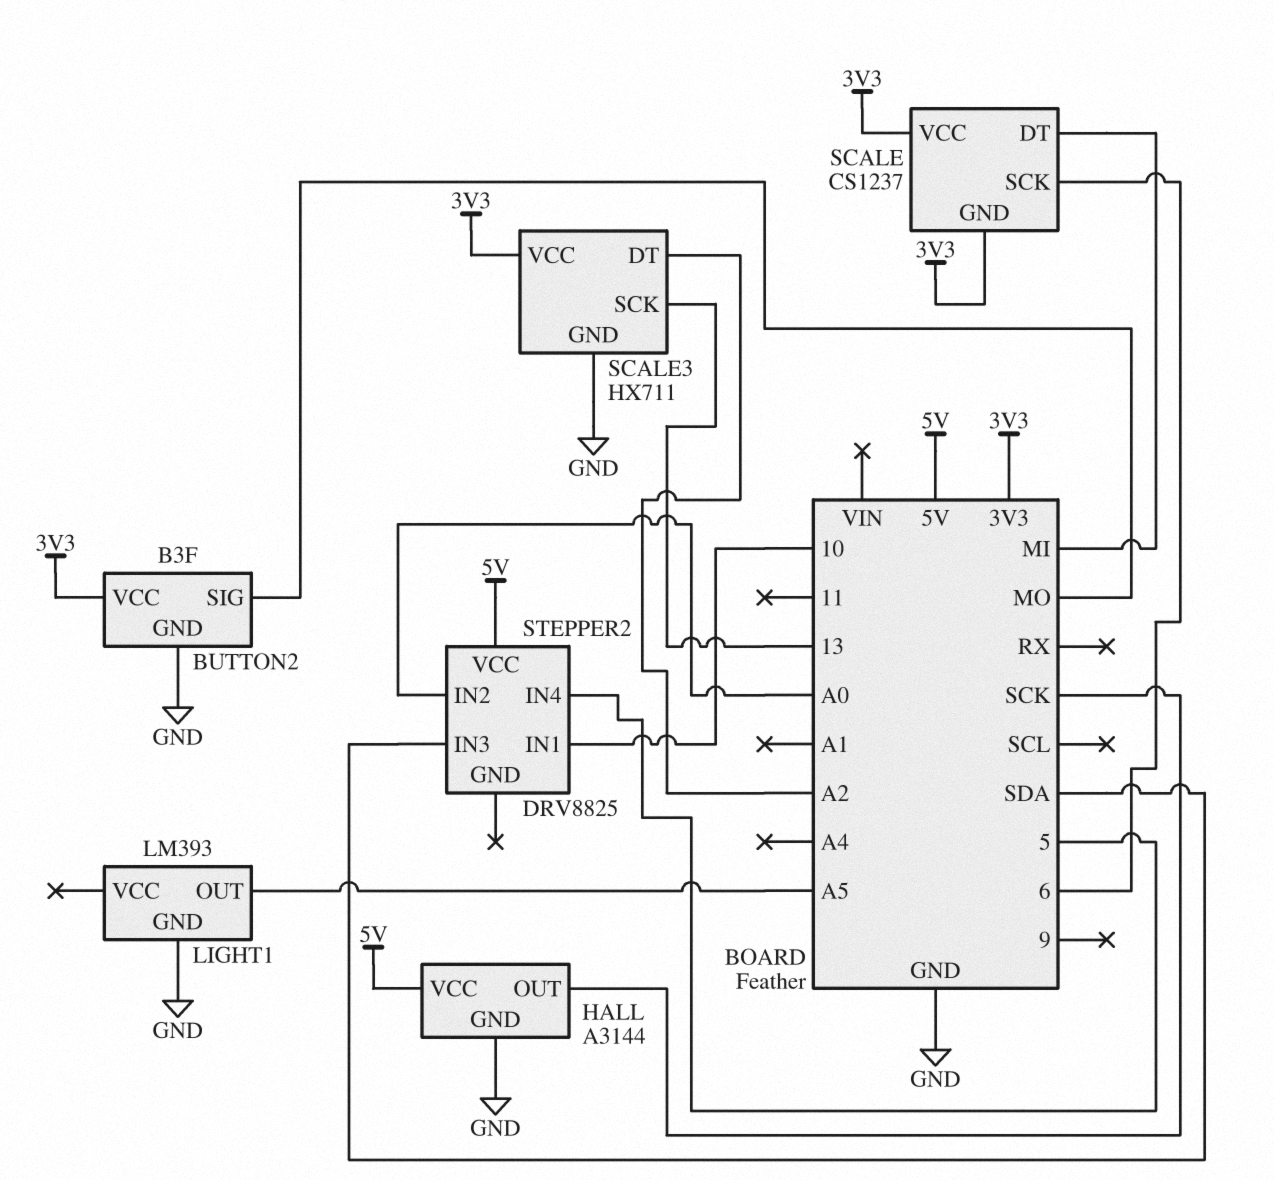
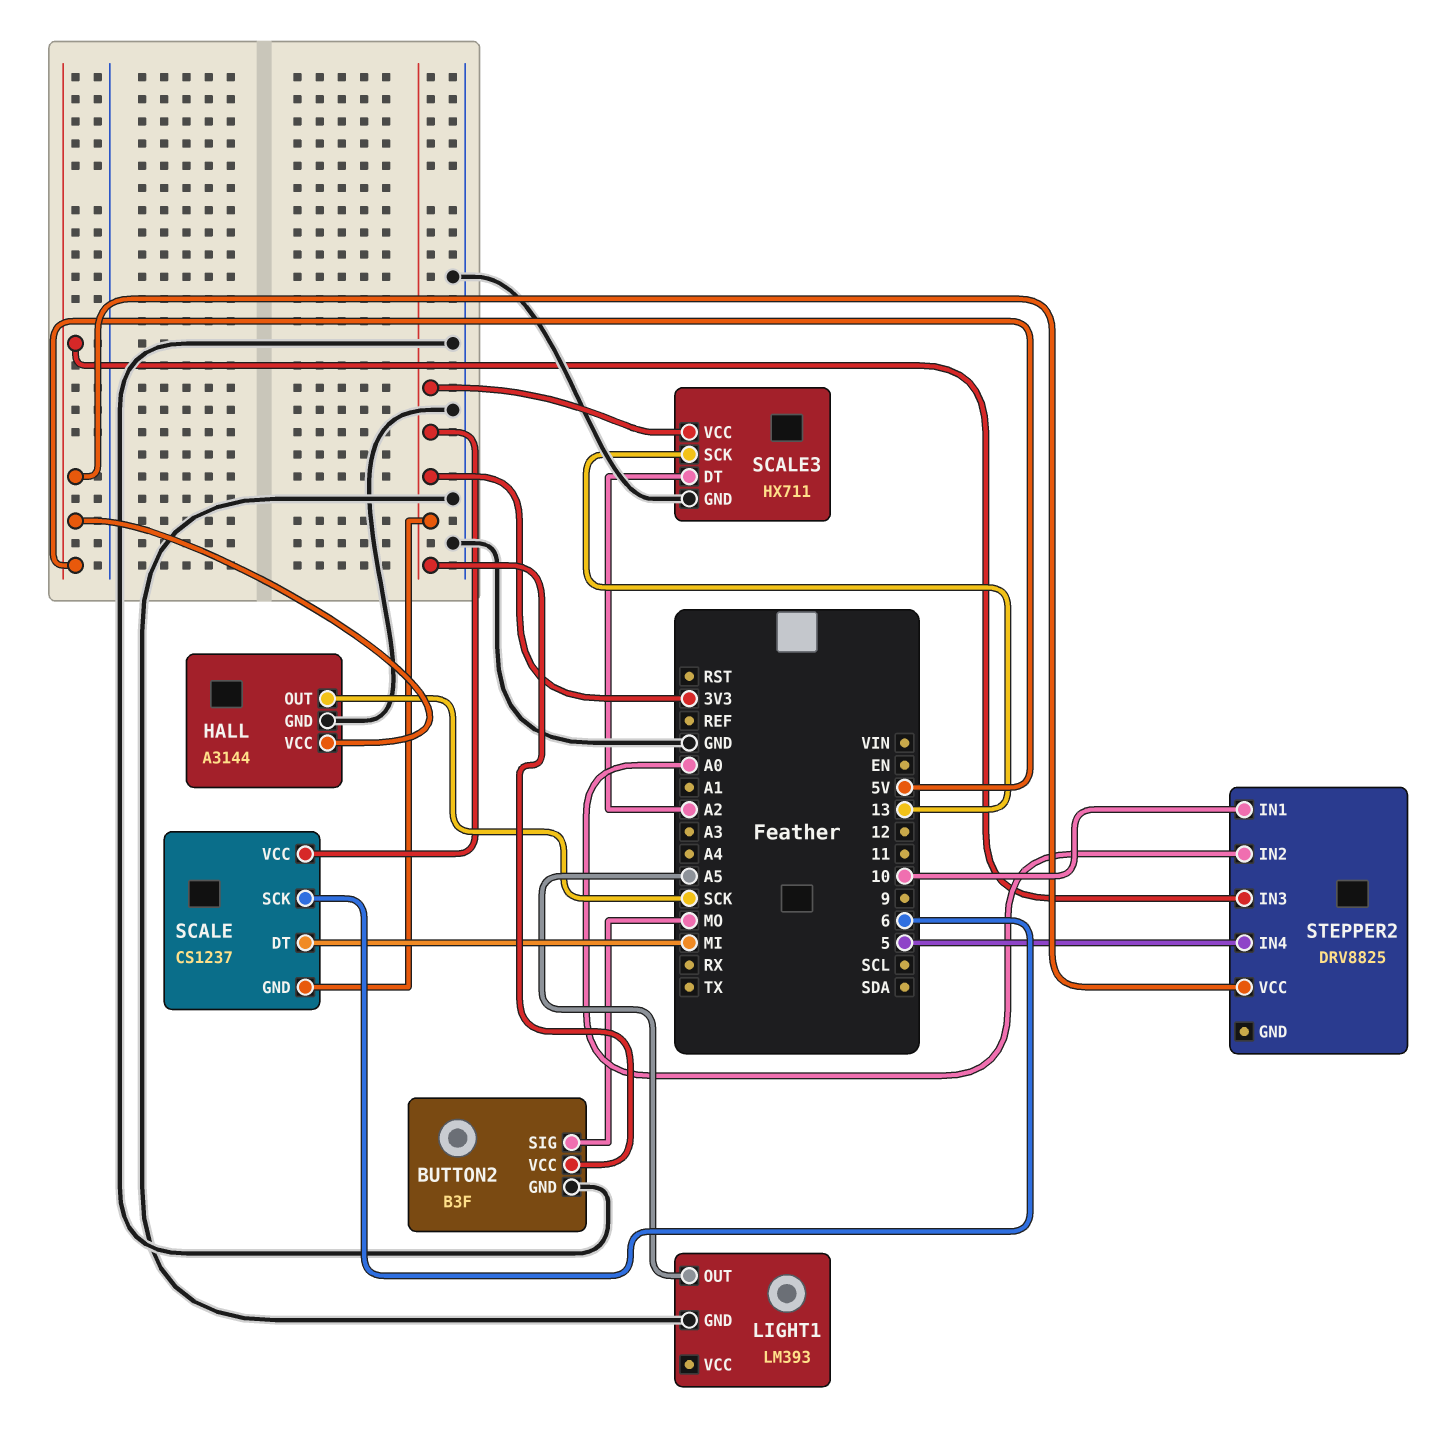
STEPPER2 pin IN3: SDA -> 5V

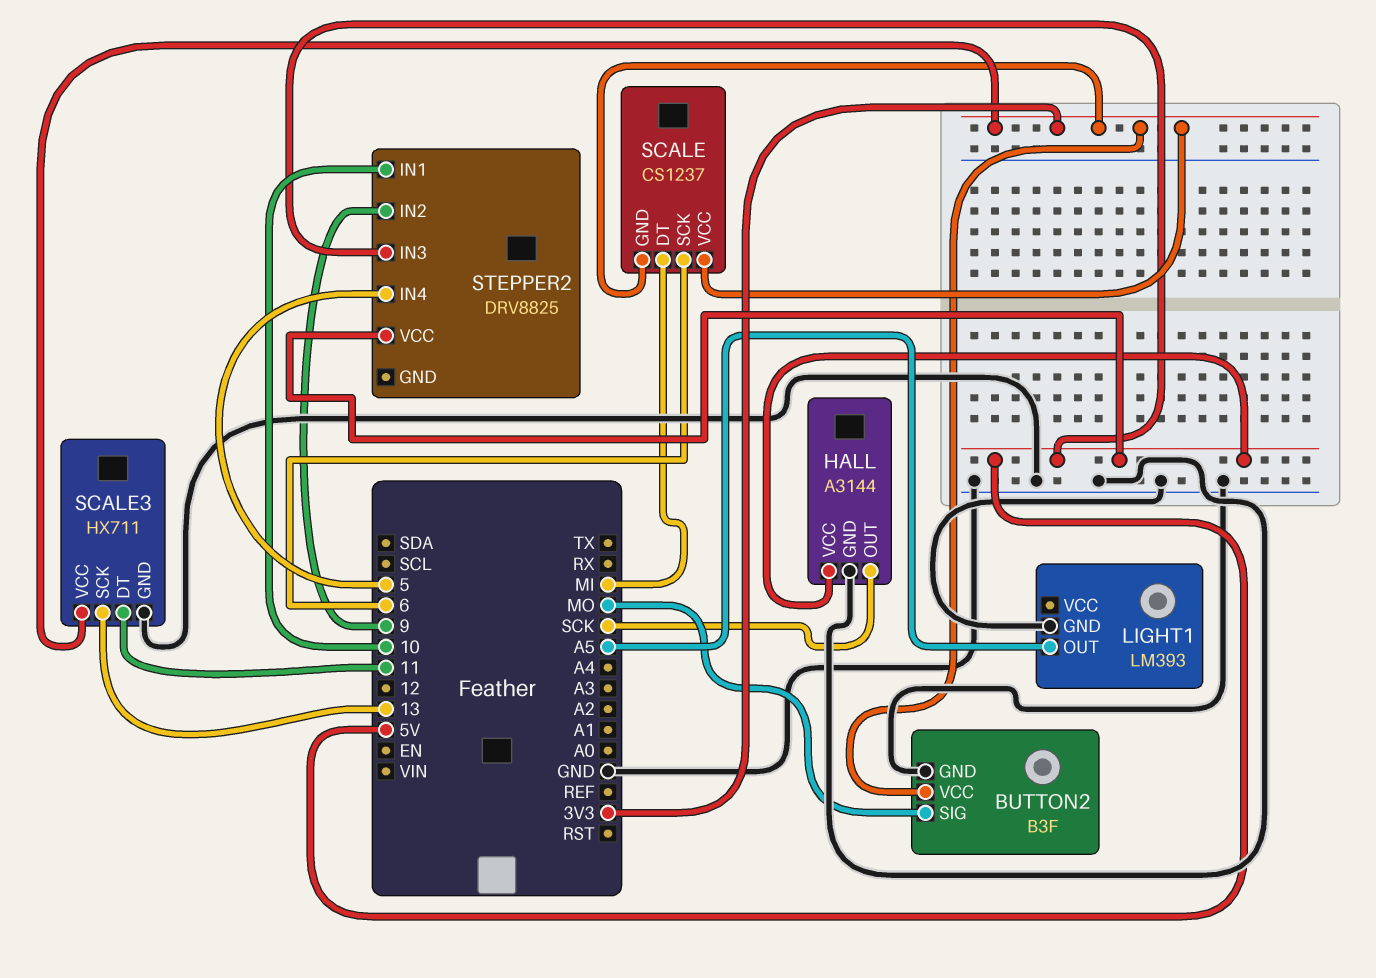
SCALE3 pin DT: A2 -> 11
STEPPER2 pin IN2: A0 -> 9

